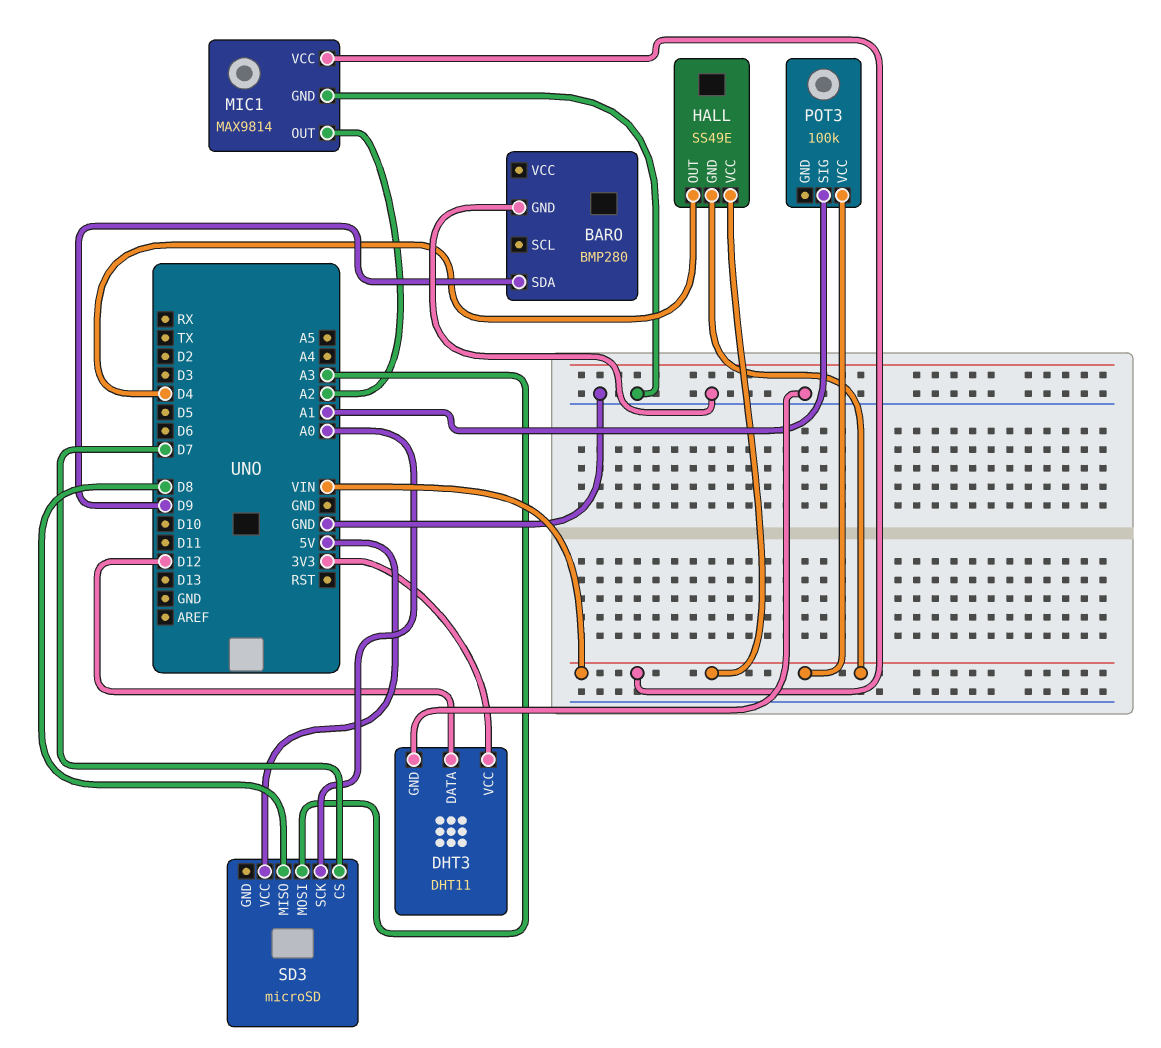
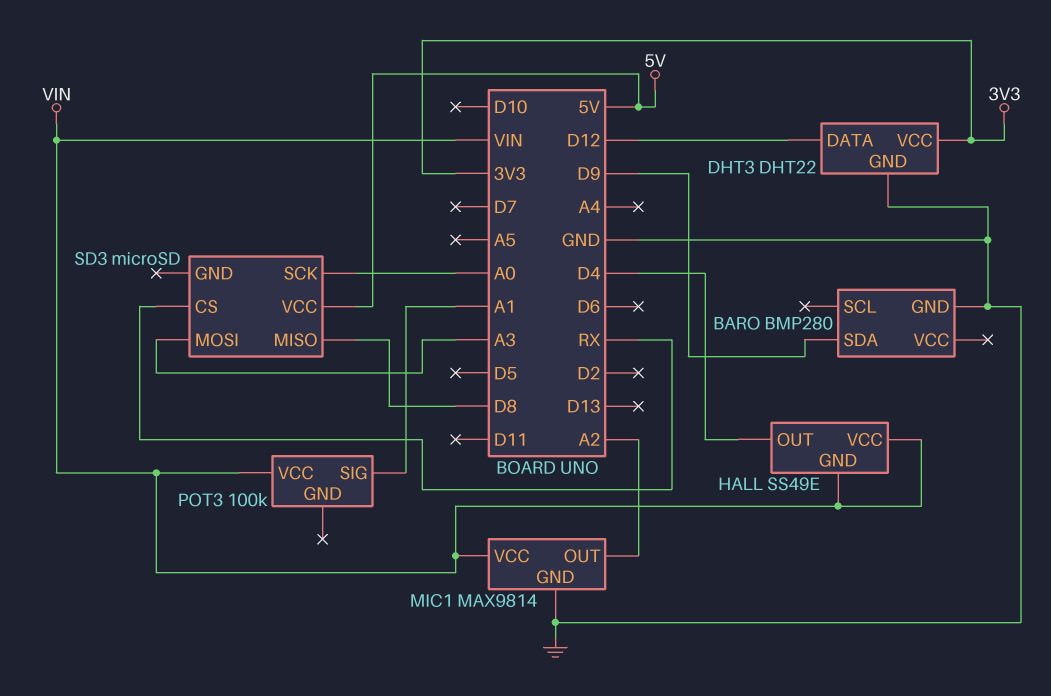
DHT3: DHT11 -> DHT22
SD3 pin CS: D7 -> RX

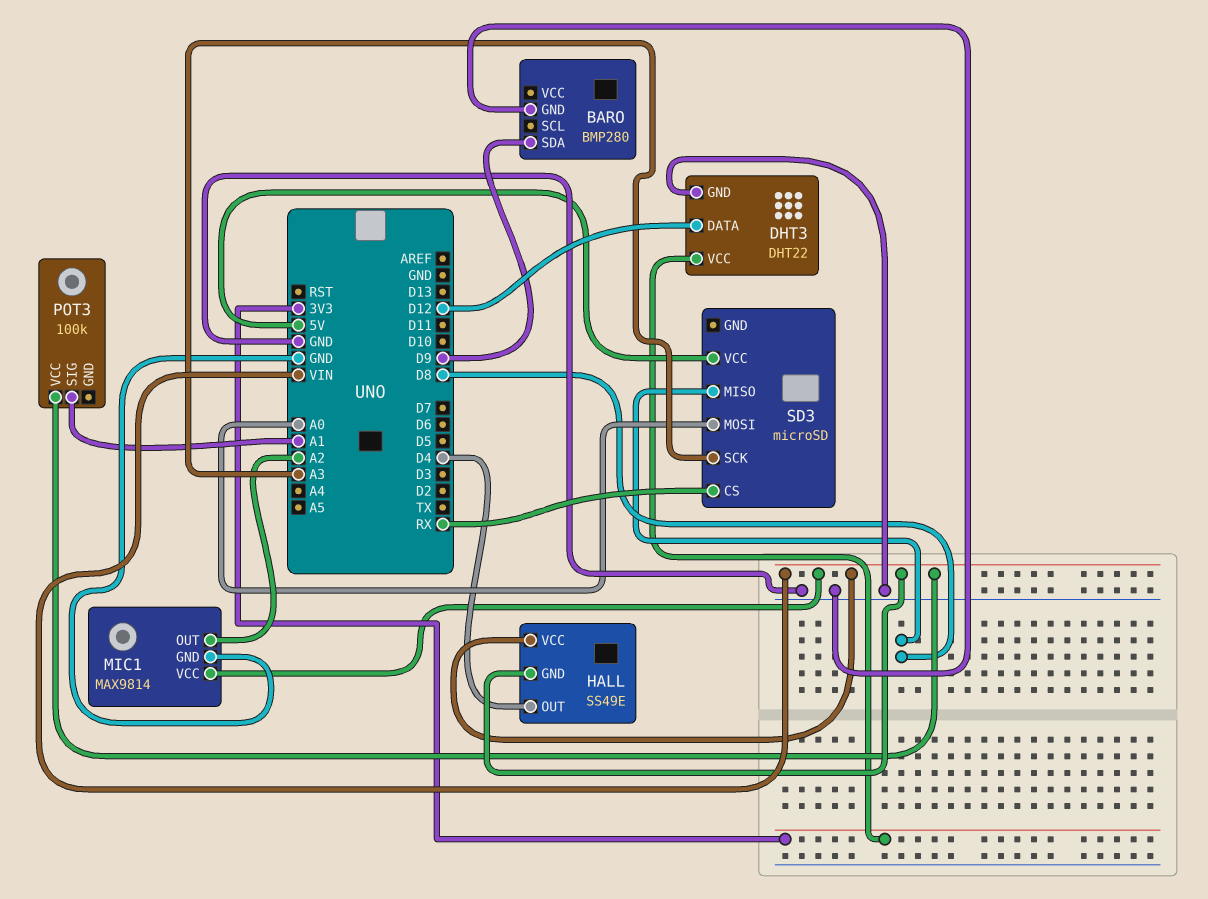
SD3 pin MOSI: A3 -> A0
SD3 pin SCK: A0 -> A3

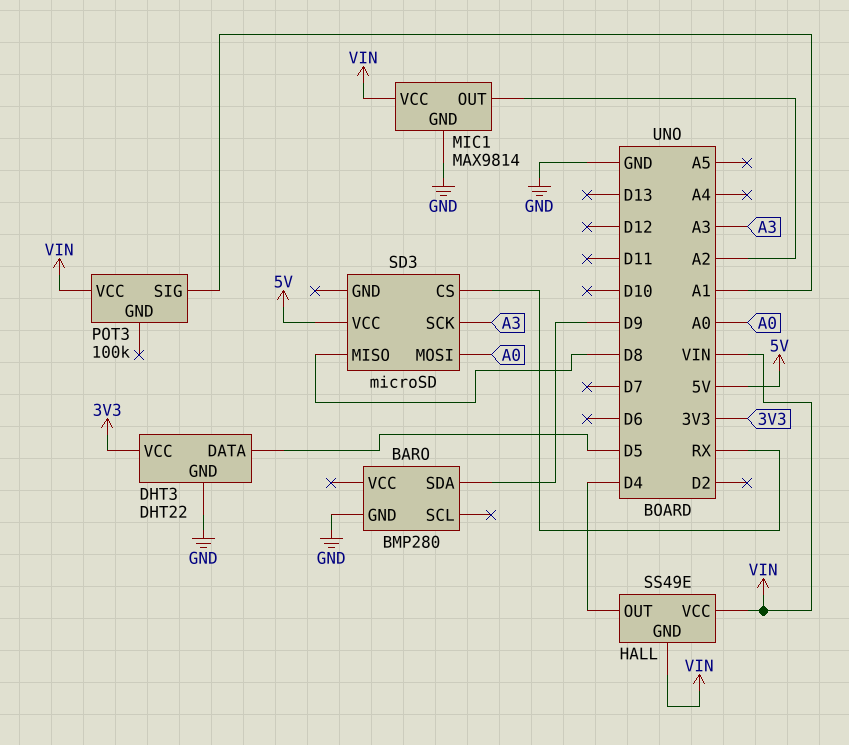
DHT3 pin DATA: D12 -> D5

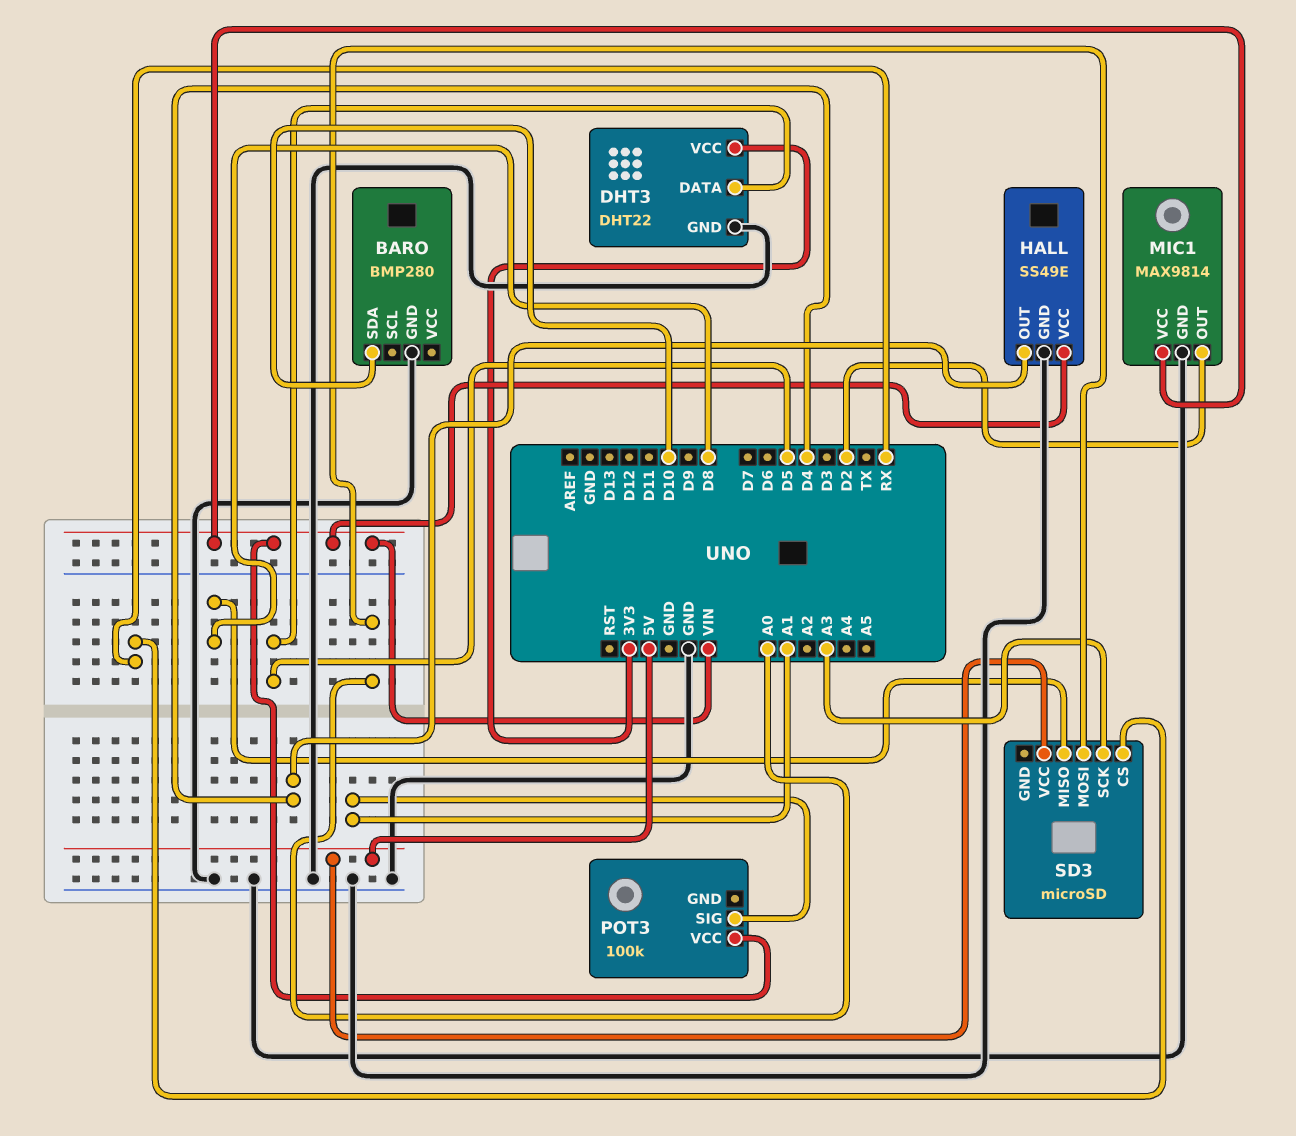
BARO pin SDA: D9 -> D10
HALL pin GND: VIN -> GND
MIC1 pin OUT: A2 -> D2

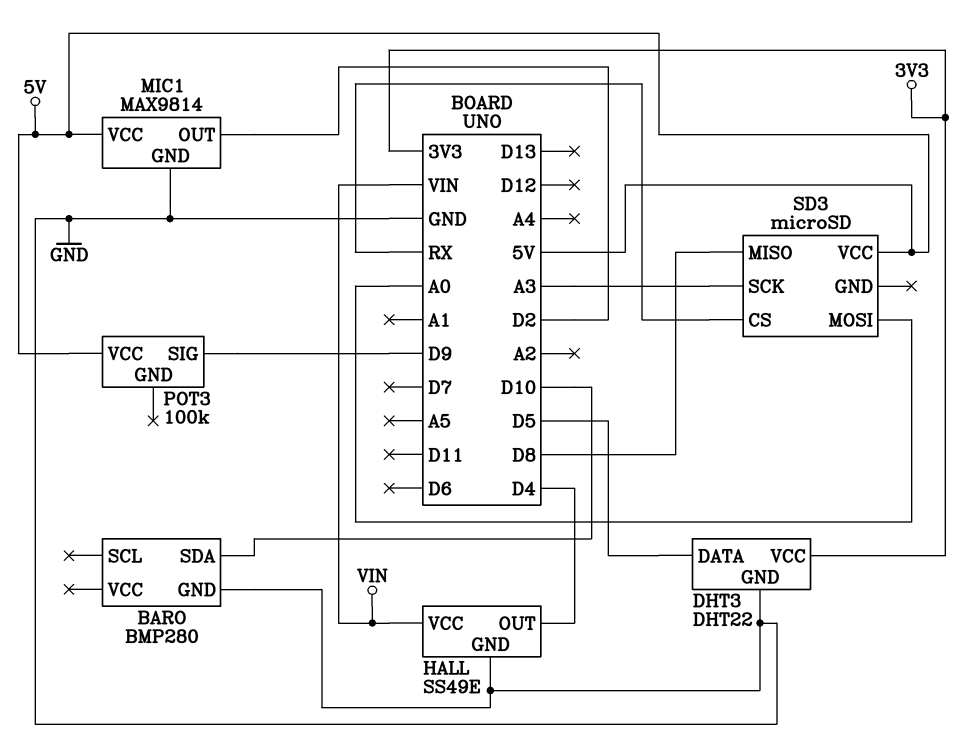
MIC1 pin VCC: VIN -> 5V
POT3 pin SIG: A1 -> D9
POT3 pin VCC: VIN -> 5V

